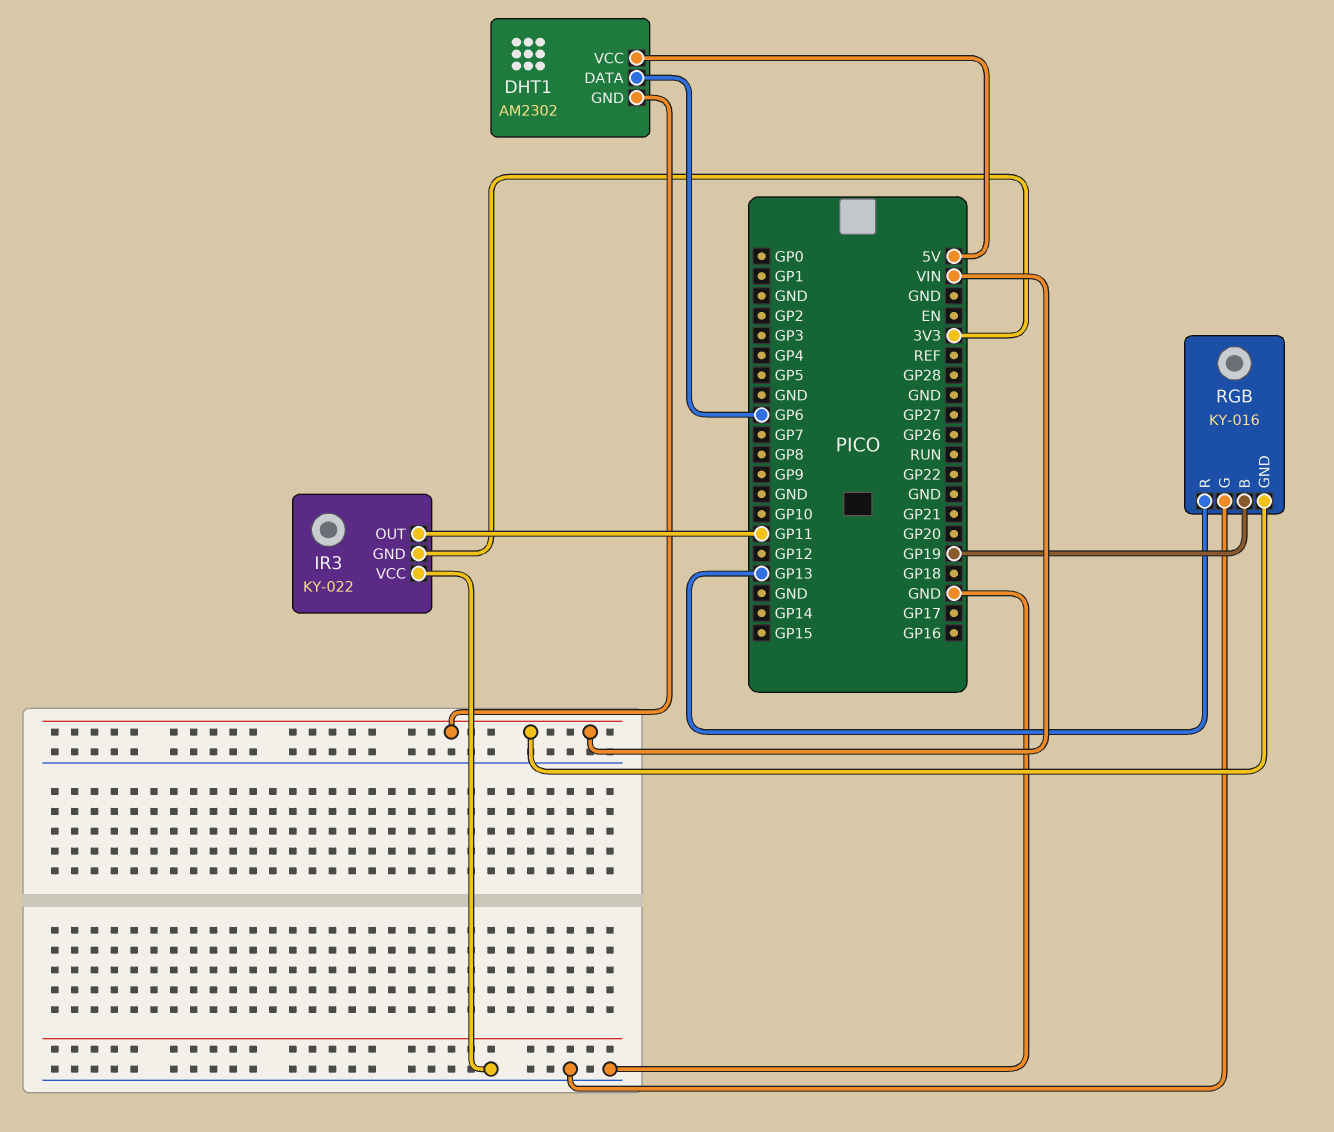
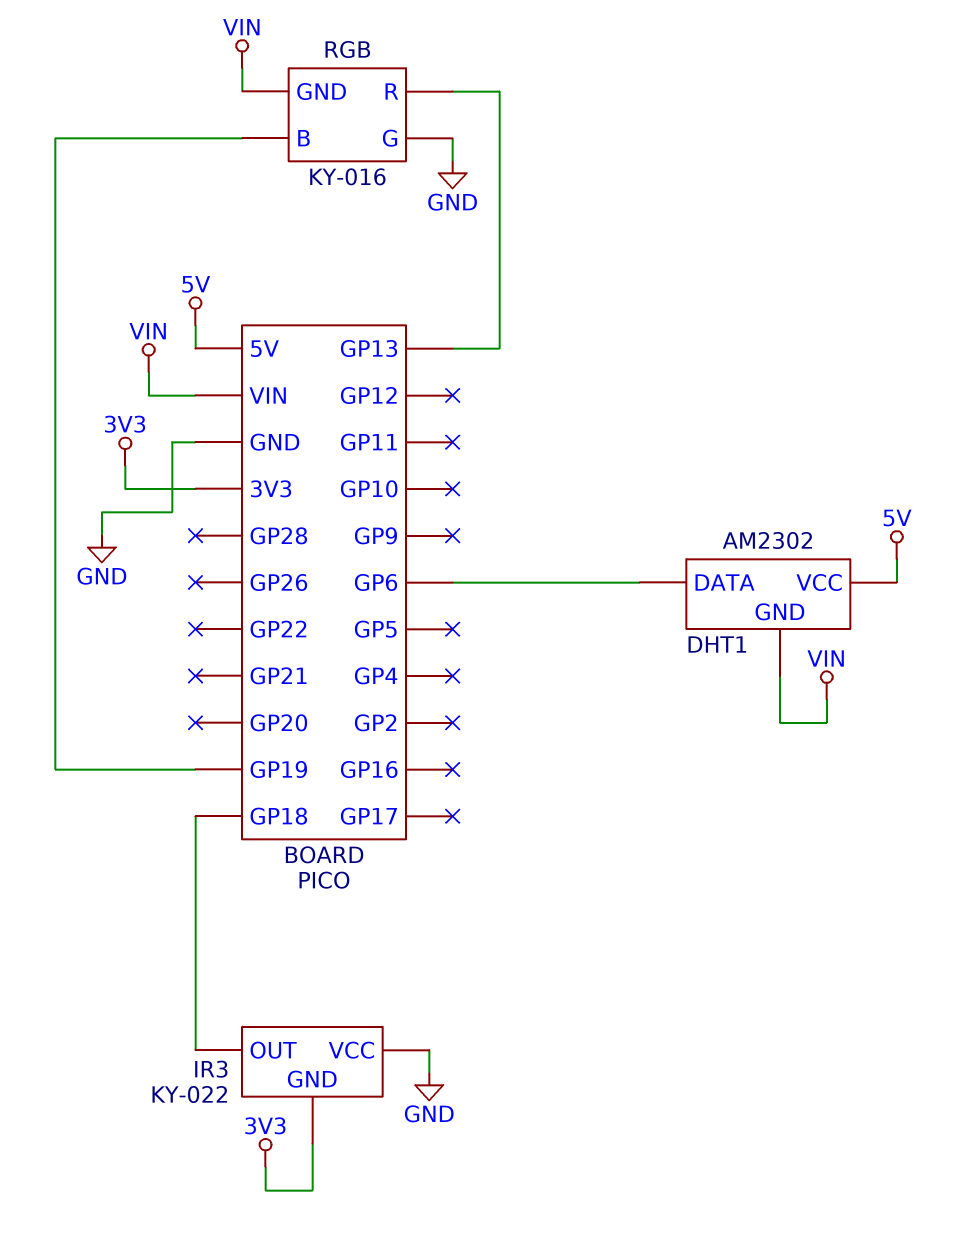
IR3 pin OUT: GP11 -> GP18

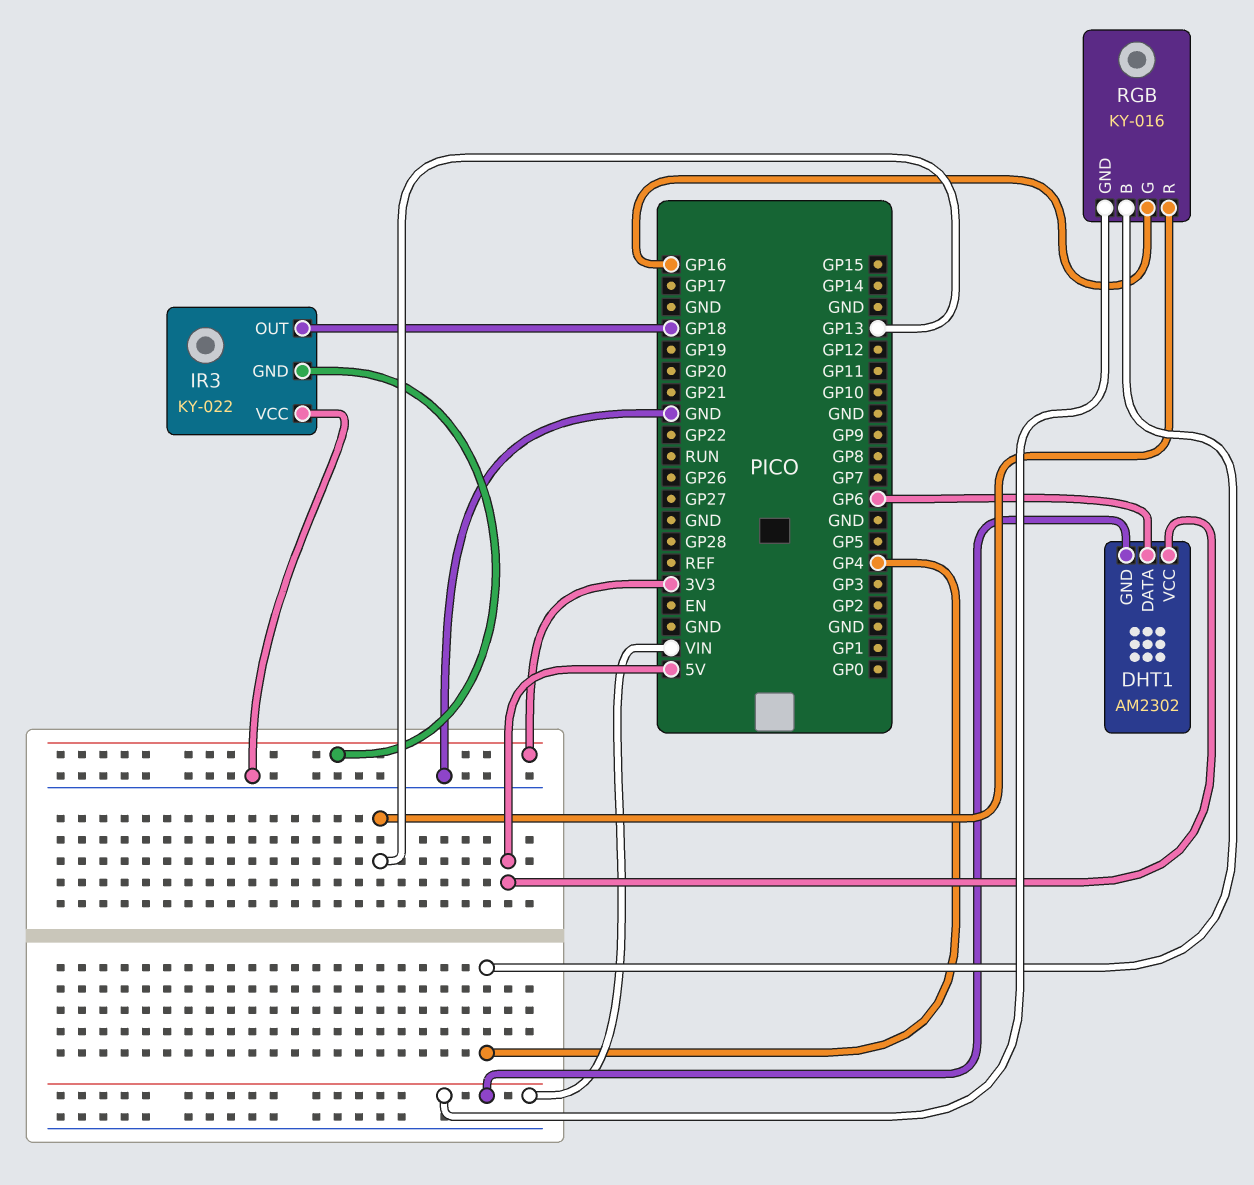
RGB pin B: GP19 -> GP4
RGB pin G: GND -> GP16

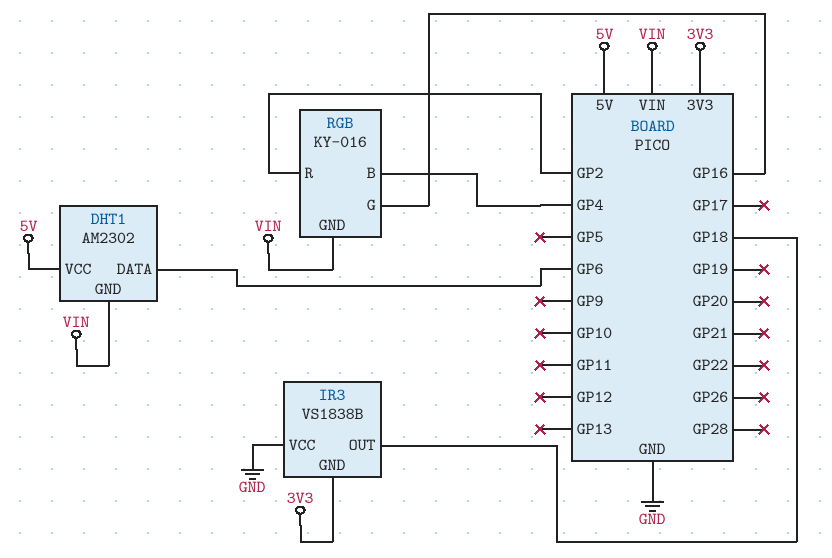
IR3: KY-022 -> VS1838B
RGB pin R: GP13 -> GP2

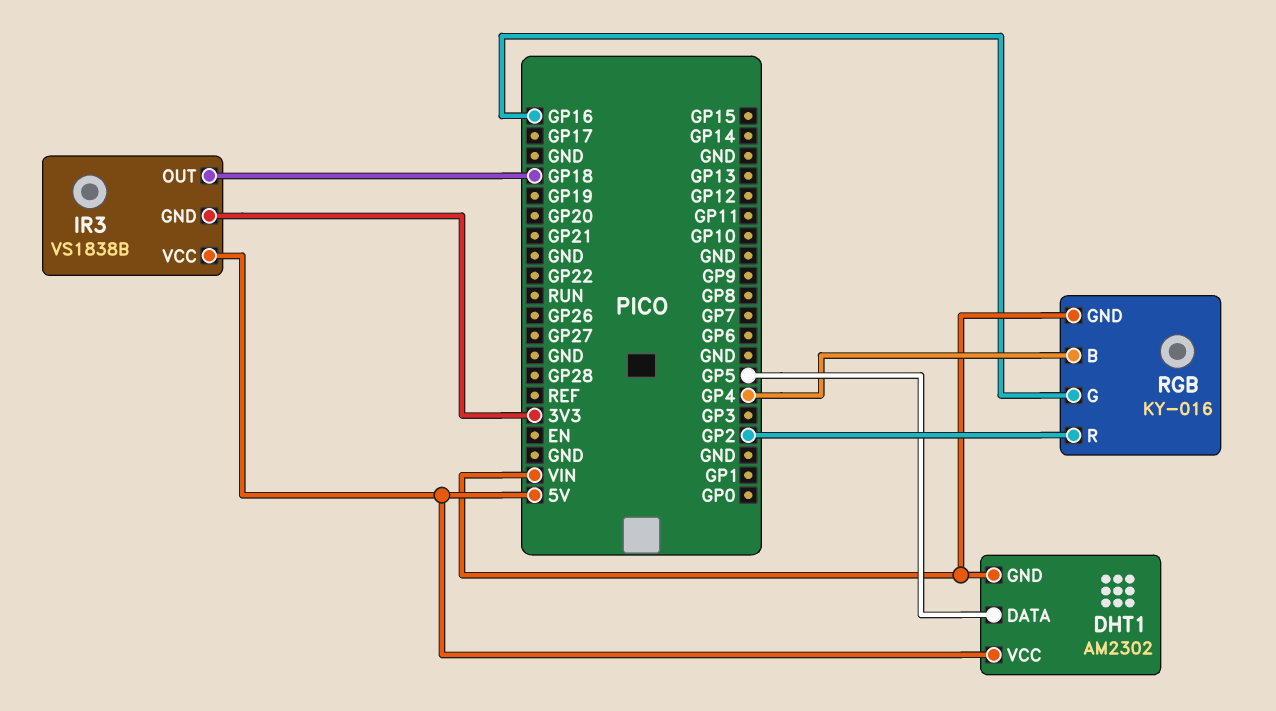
DHT1 pin DATA: GP6 -> GP5
IR3 pin VCC: GND -> 5V

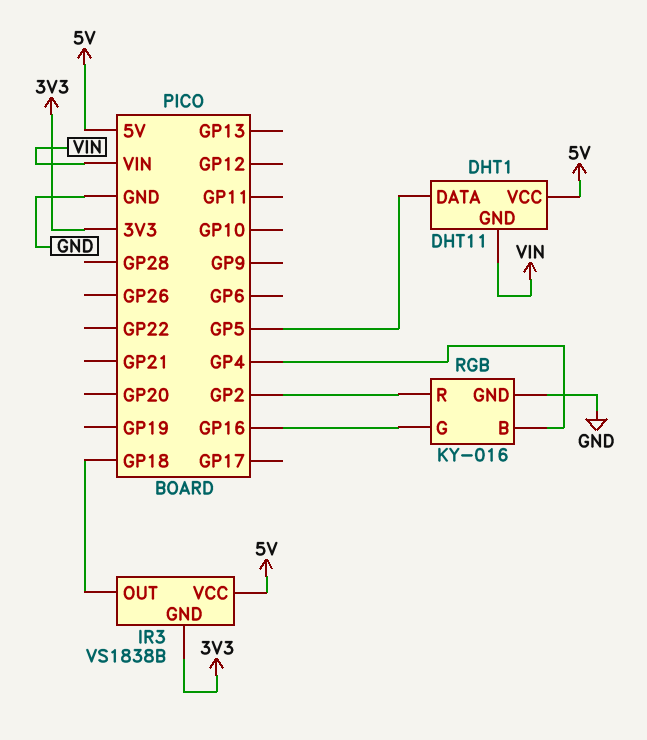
DHT1: AM2302 -> DHT11
RGB pin GND: VIN -> GND

